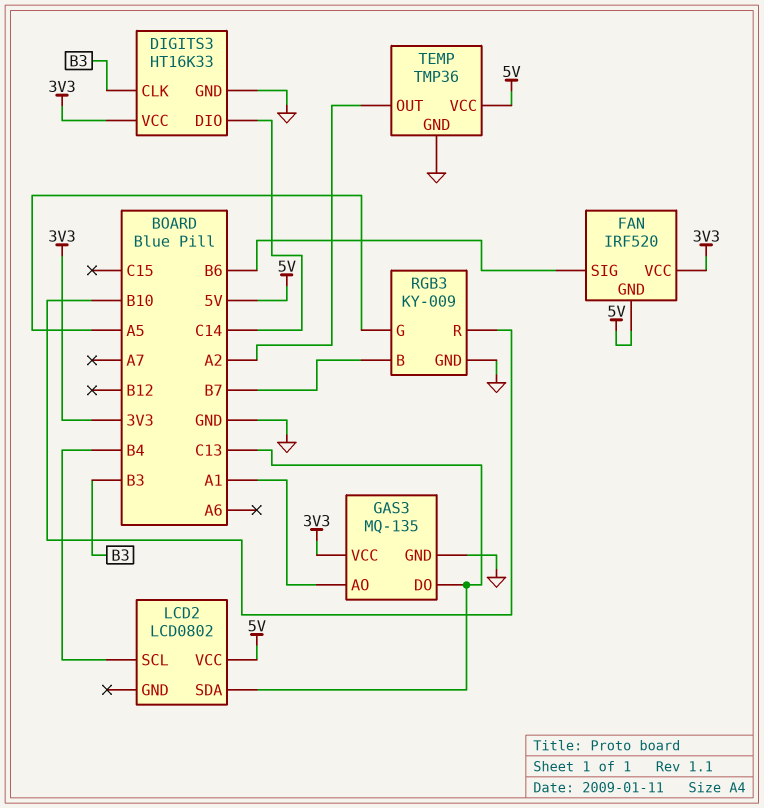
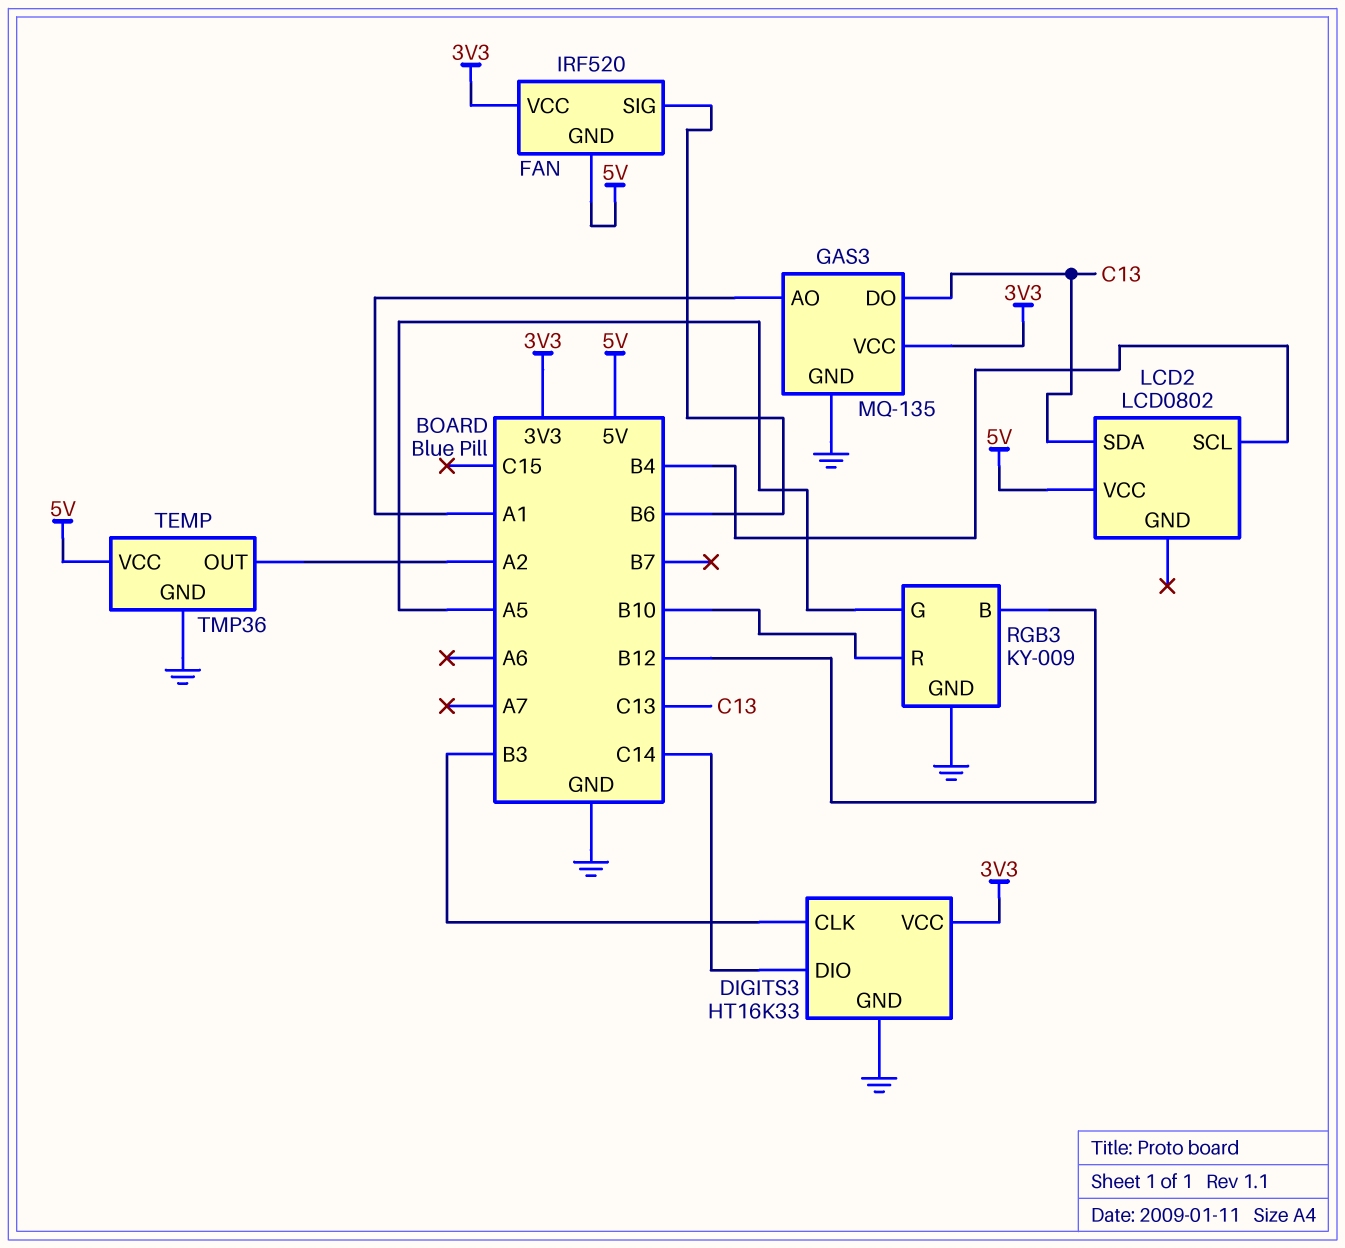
RGB3 pin B: B7 -> B12

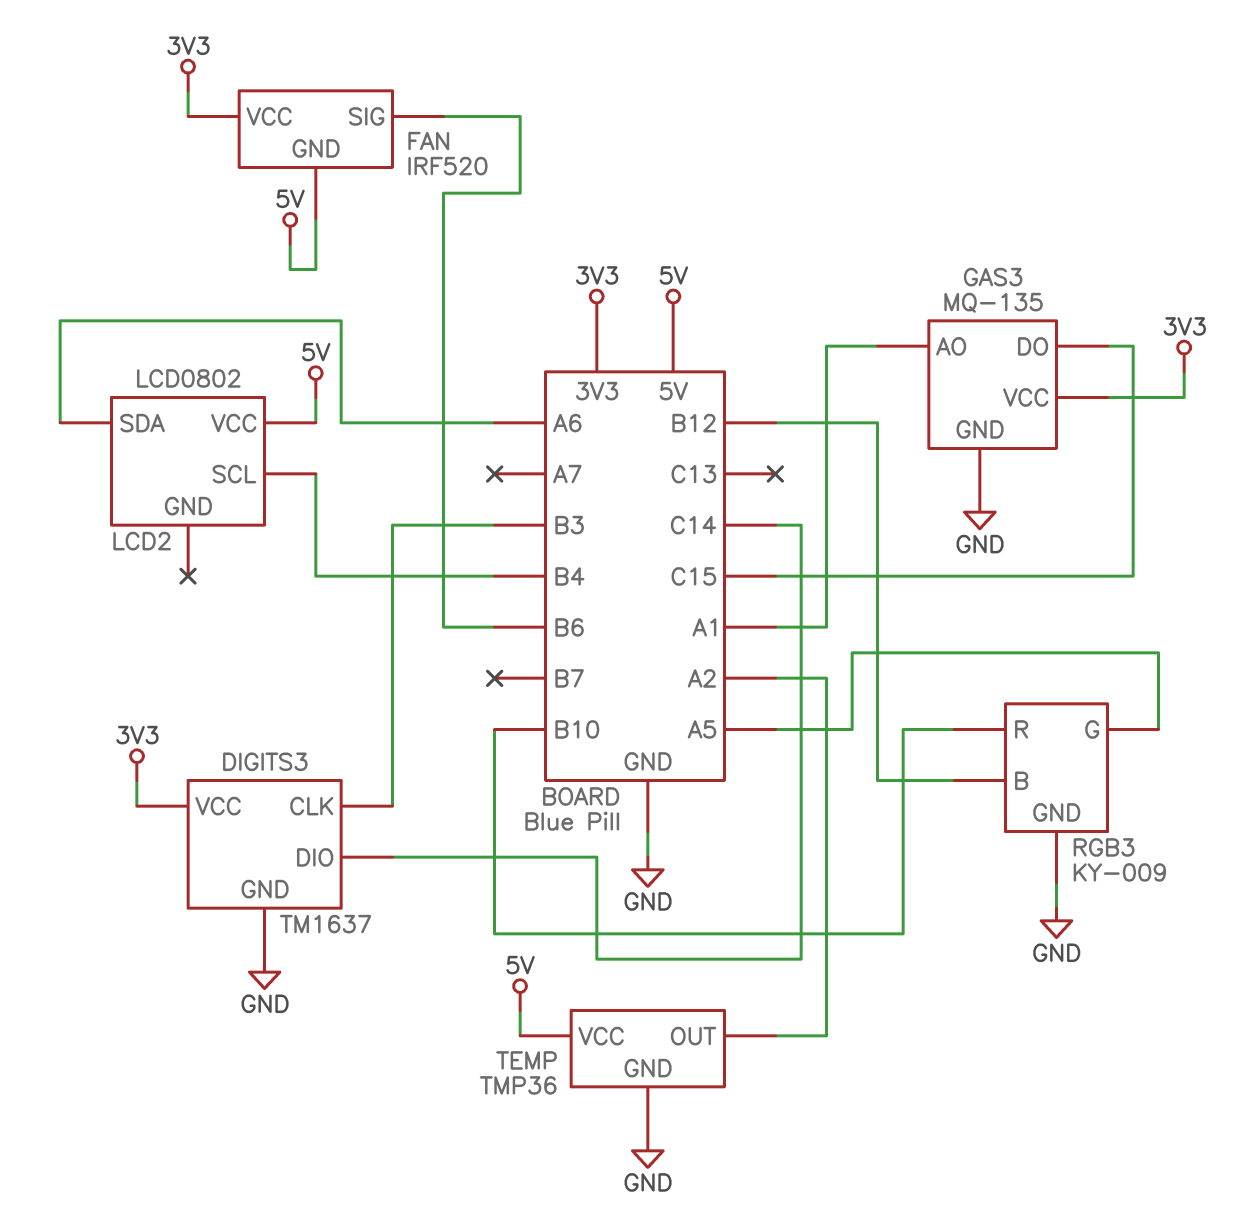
DIGITS3: HT16K33 -> TM1637
GAS3 pin DO: C13 -> C15
LCD2 pin SDA: C13 -> A6

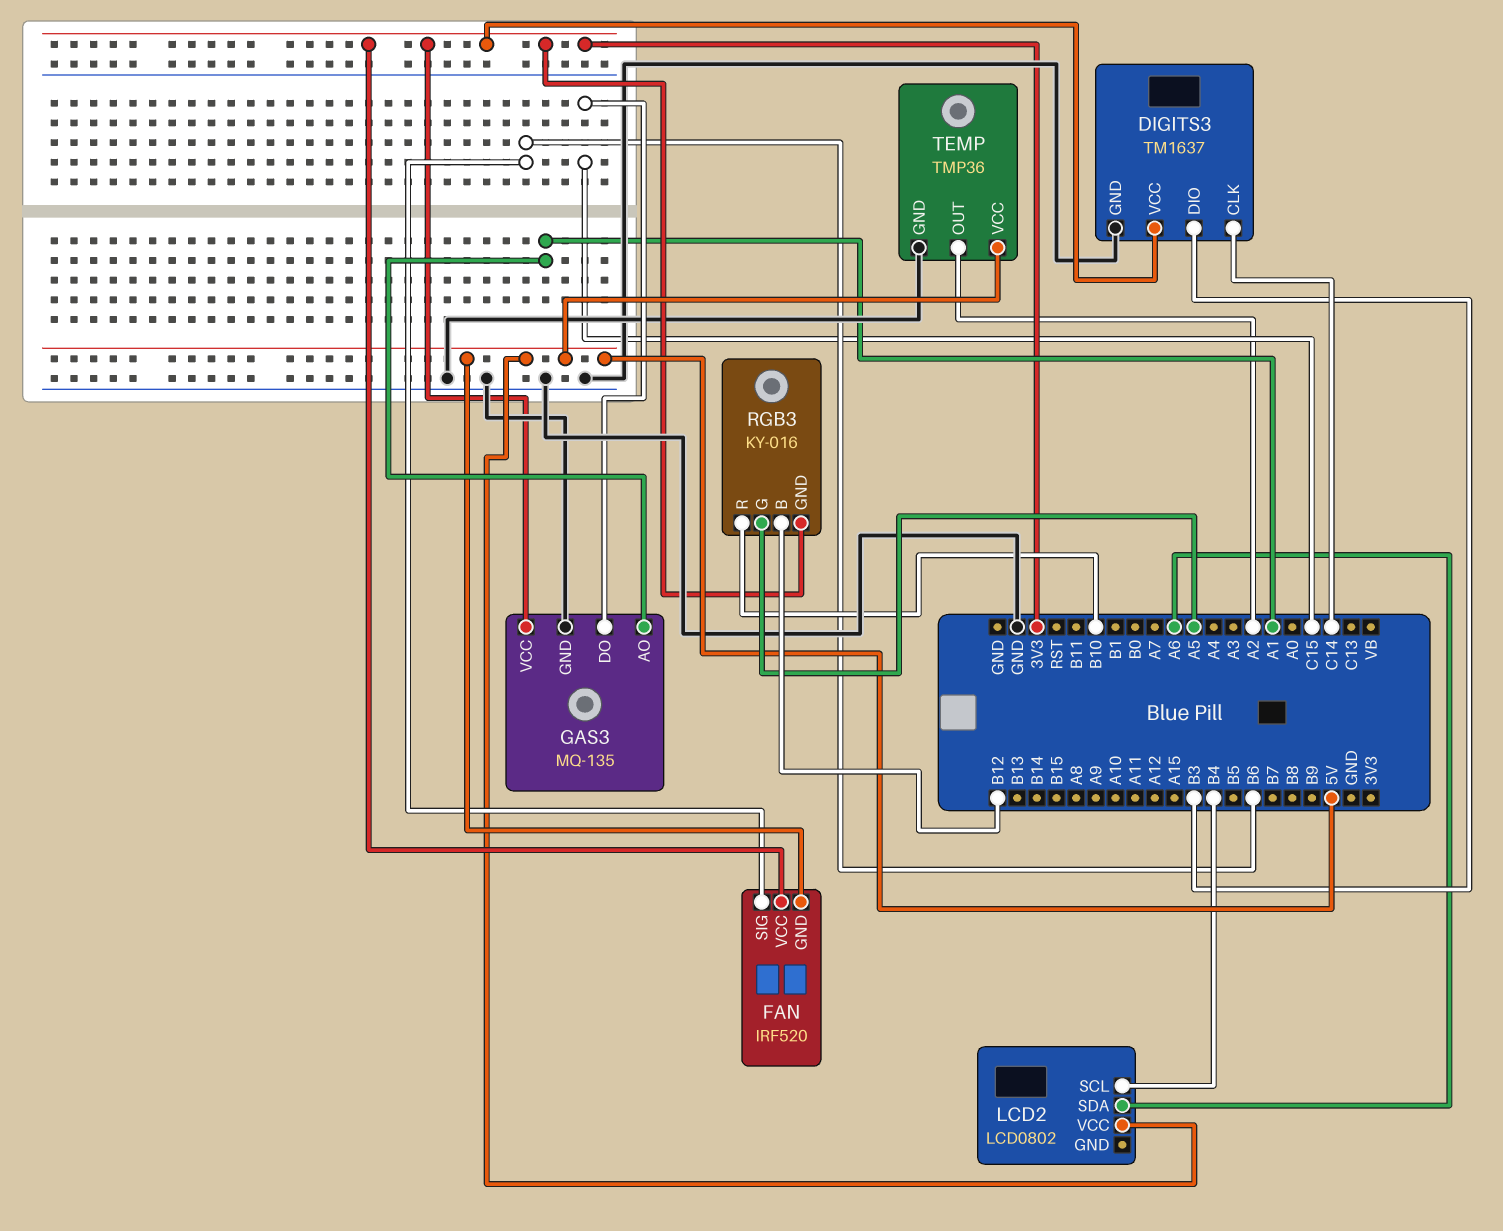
DIGITS3 pin CLK: B3 -> C14
DIGITS3 pin DIO: C14 -> B3
RGB3: KY-009 -> KY-016
RGB3 pin GND: GND -> 3V3

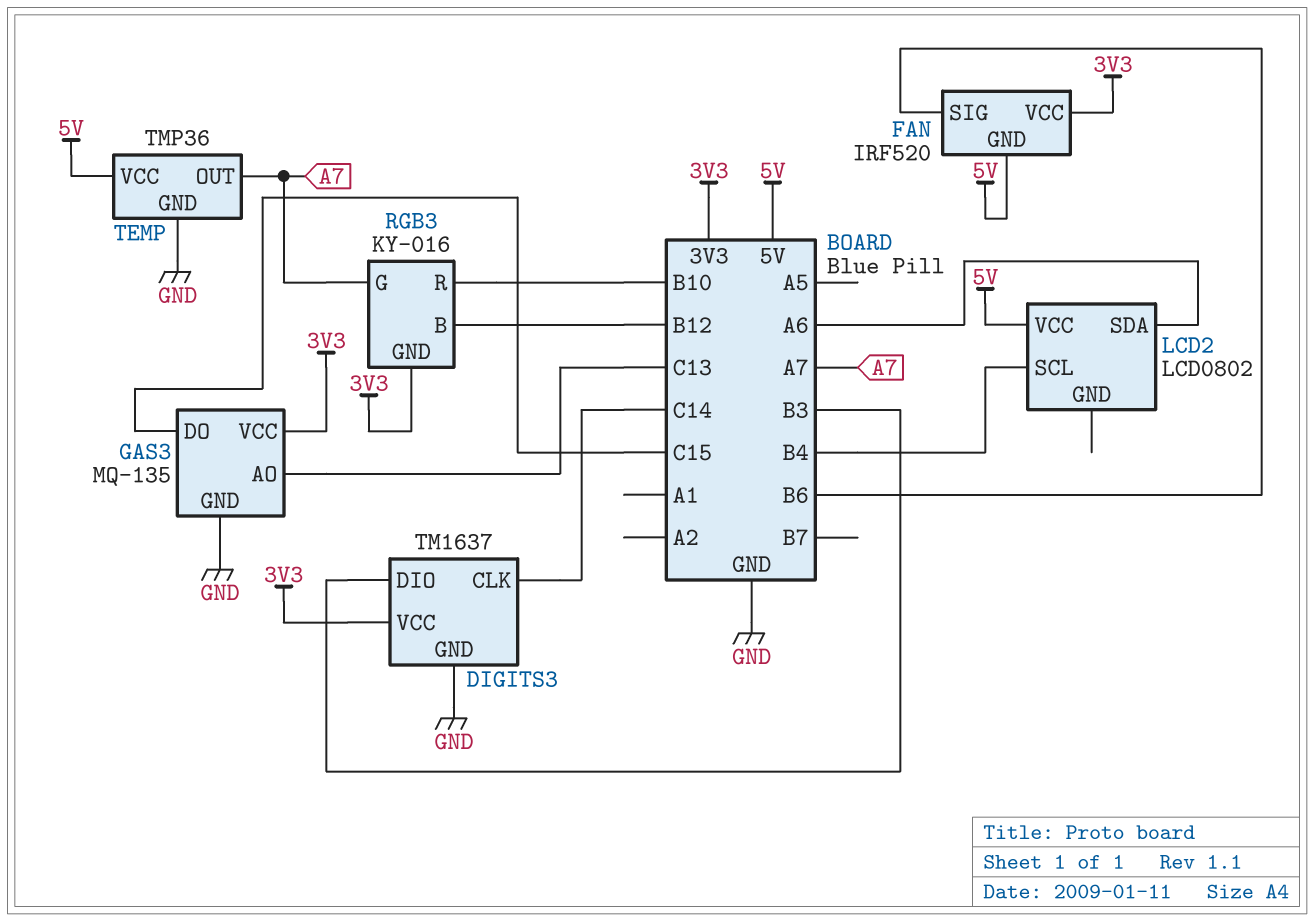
GAS3 pin AO: A1 -> C13
RGB3 pin G: A5 -> A7
TEMP pin OUT: A2 -> A7

